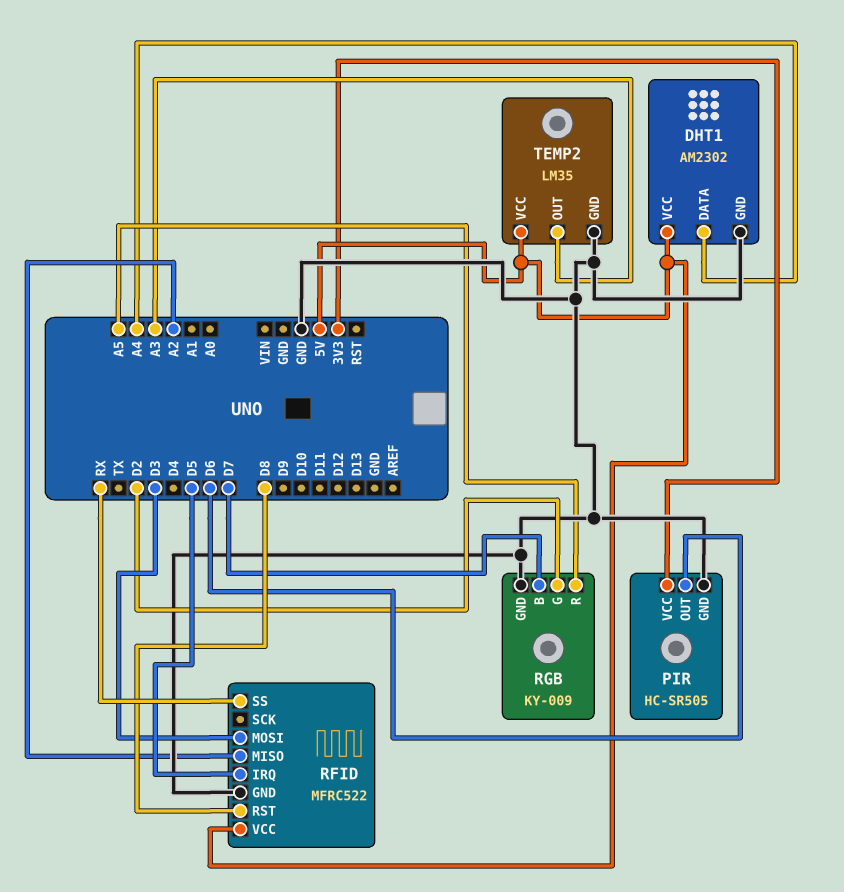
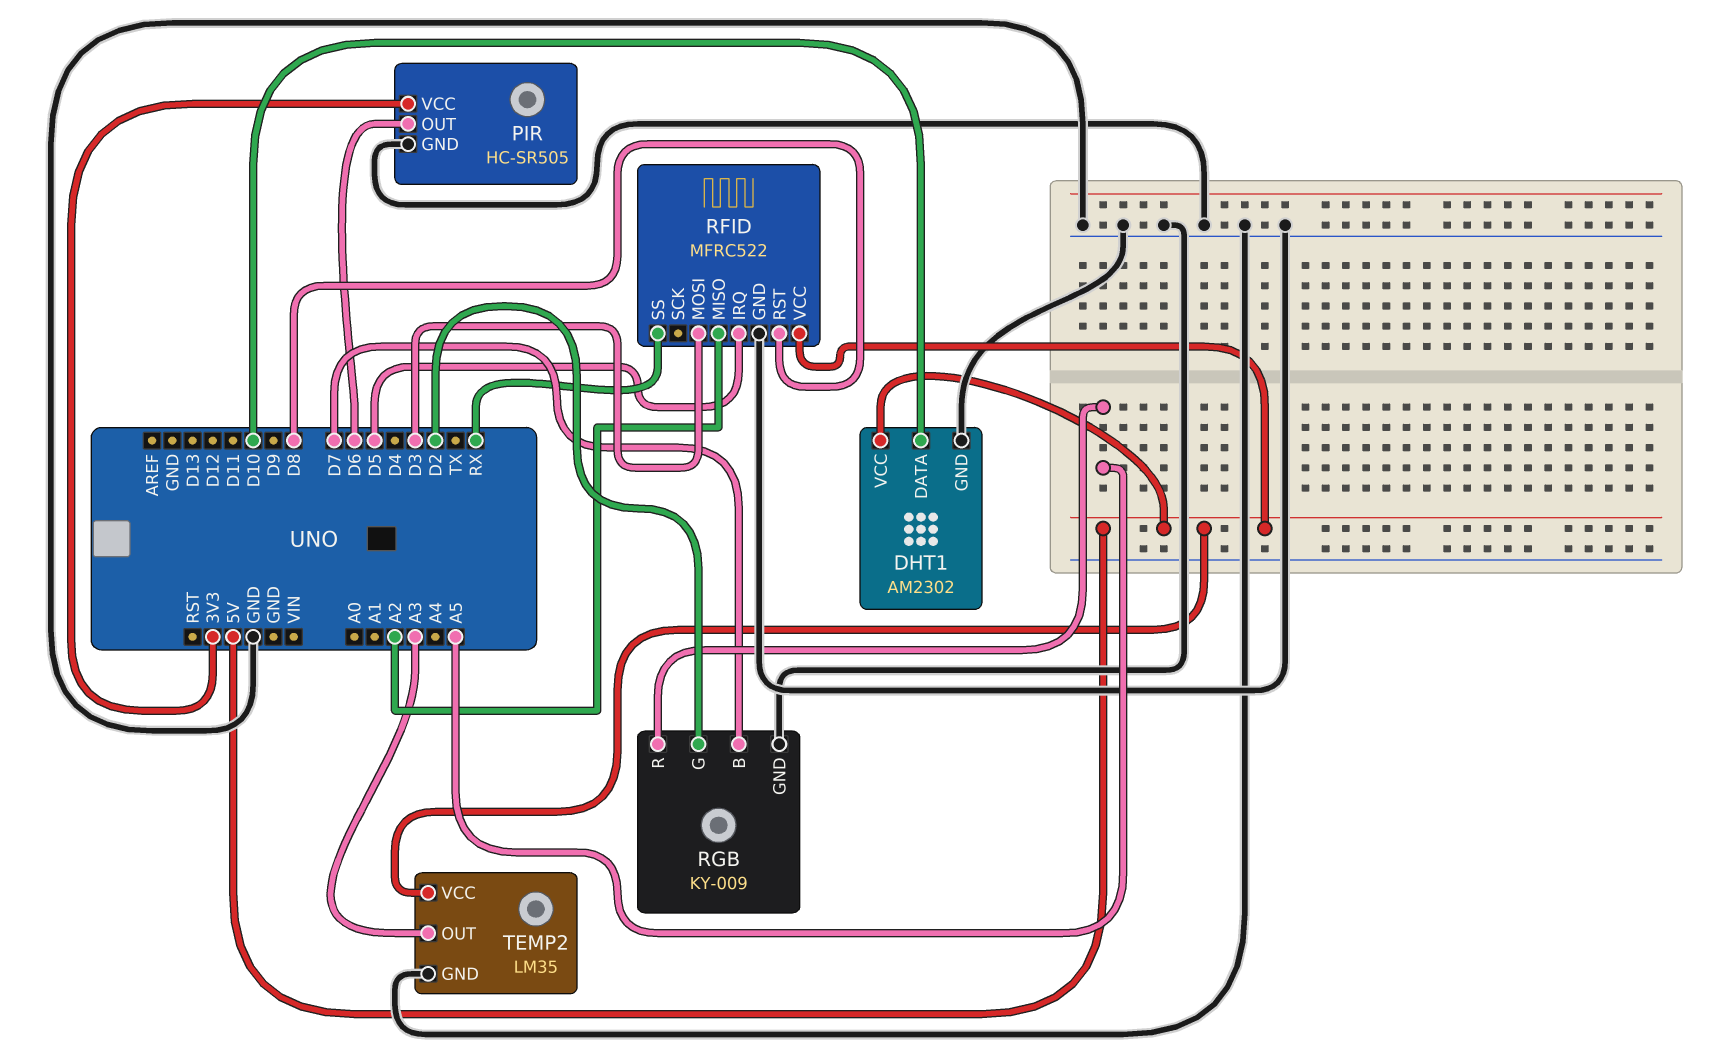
DHT1 pin DATA: A4 -> D10

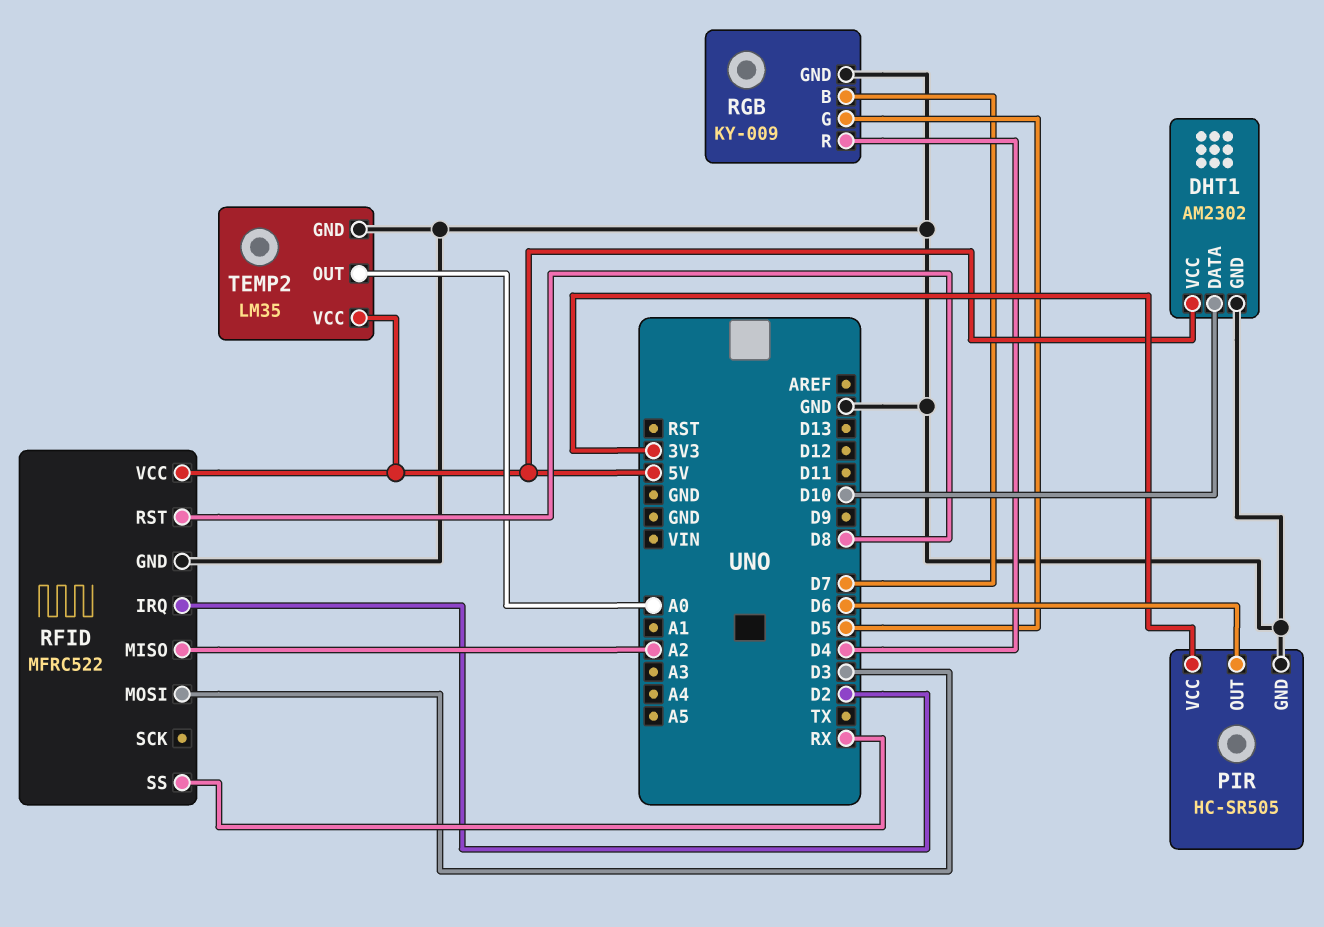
RFID pin IRQ: D5 -> D2
RGB pin G: D2 -> D5
RGB pin R: A5 -> D4
TEMP2 pin OUT: A3 -> A0

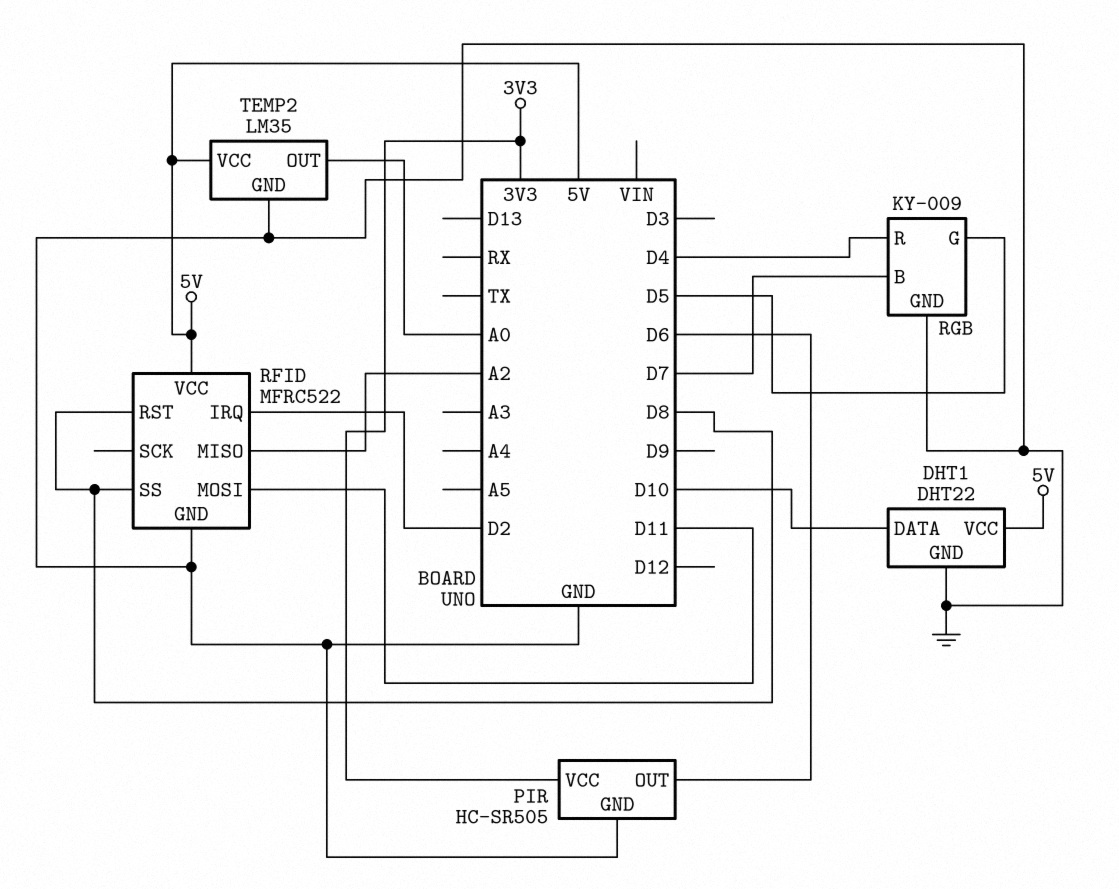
DHT1: AM2302 -> DHT22
RFID pin MOSI: D3 -> D11
RFID pin SS: RX -> D8

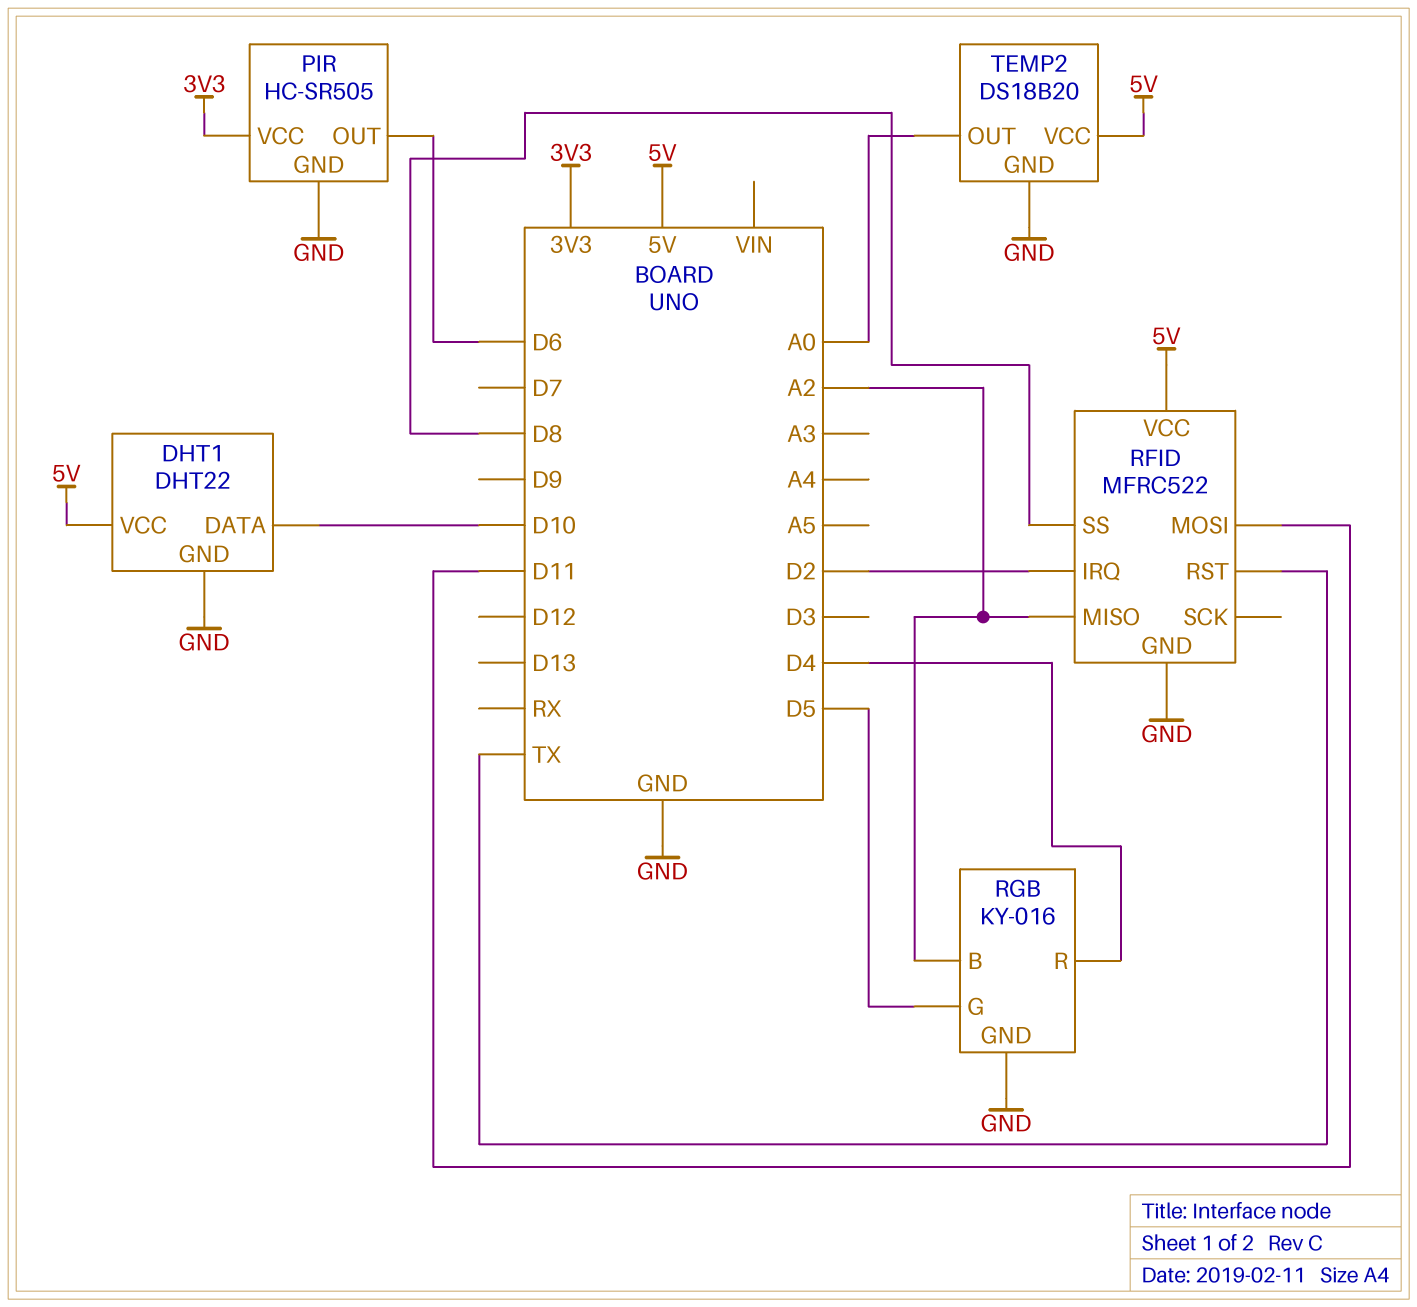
RFID pin RST: D8 -> TX
RGB: KY-009 -> KY-016
RGB pin B: D7 -> A2
TEMP2: LM35 -> DS18B20

